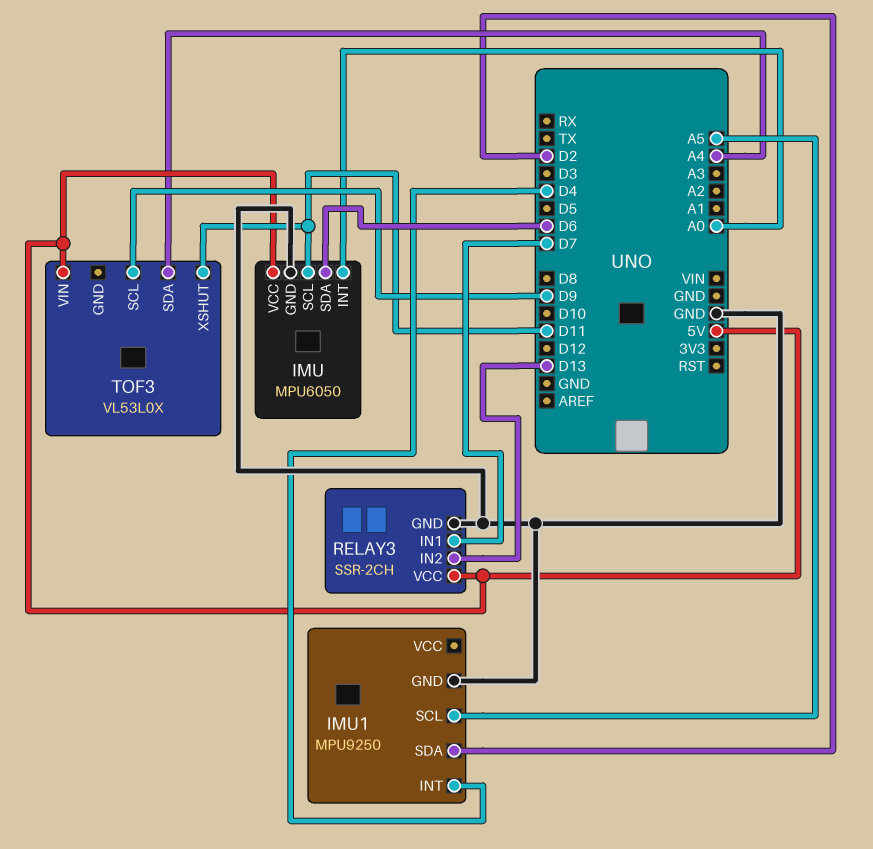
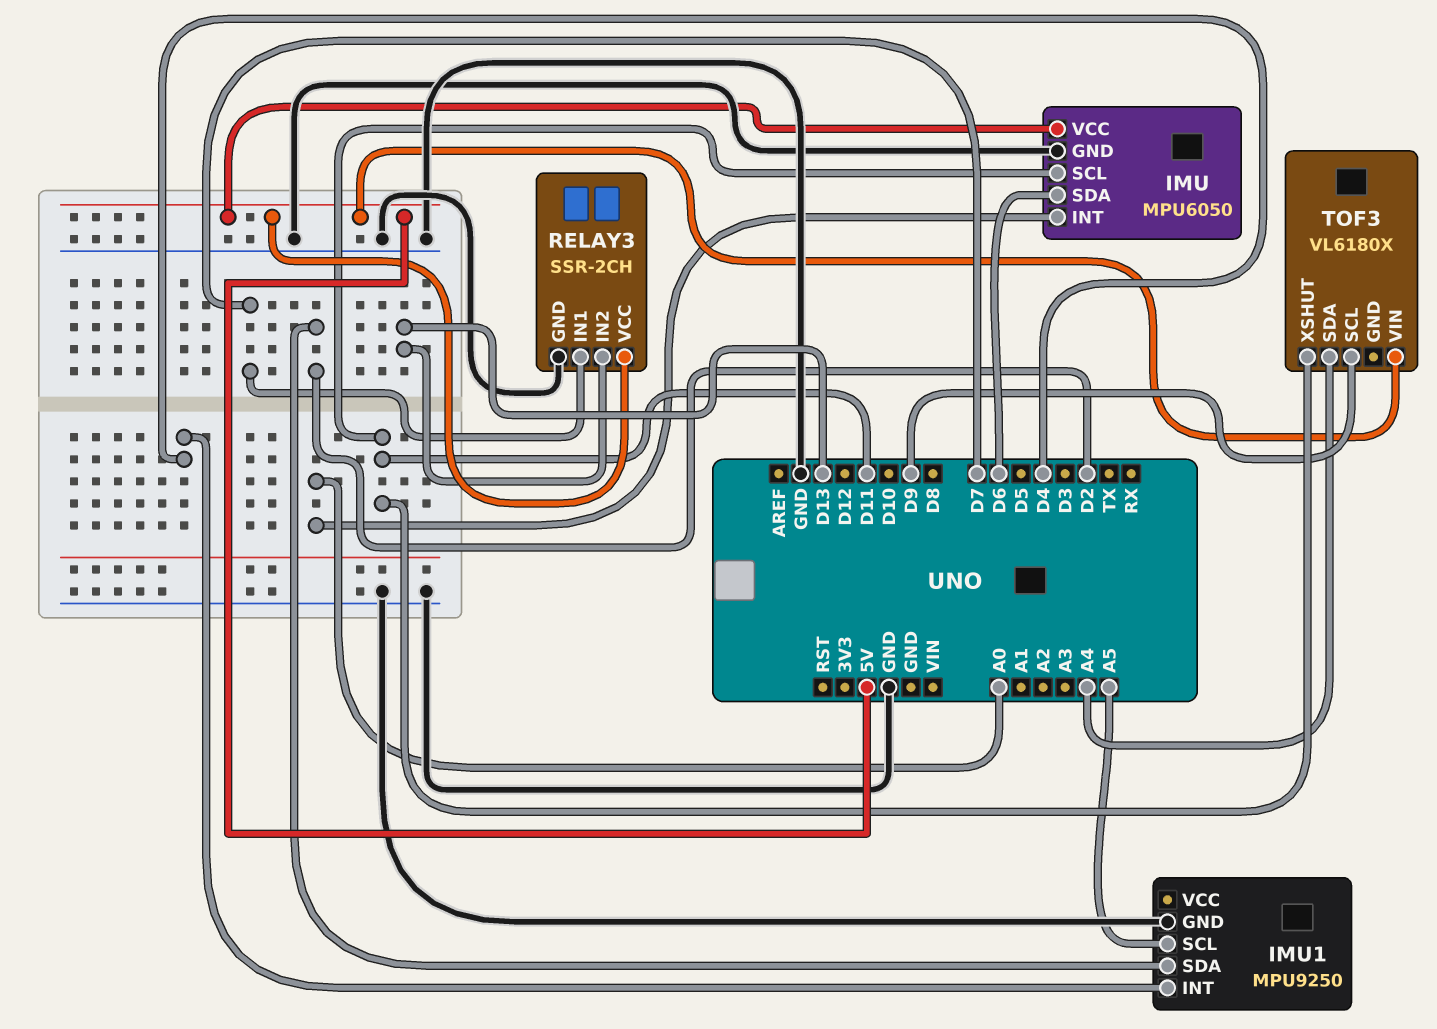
TOF3: VL53L0X -> VL6180X

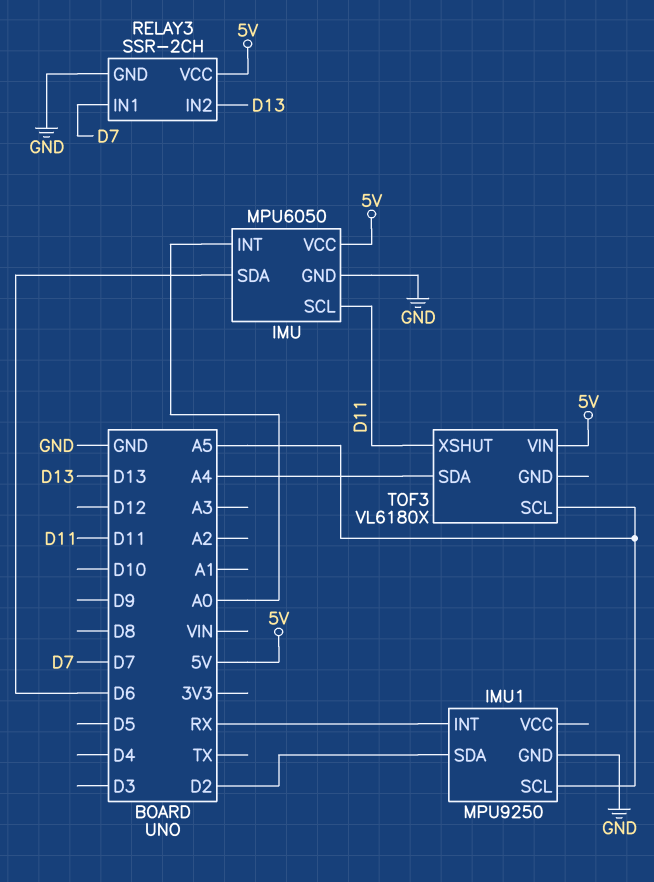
IMU1 pin INT: D4 -> RX
TOF3 pin SCL: D9 -> A5

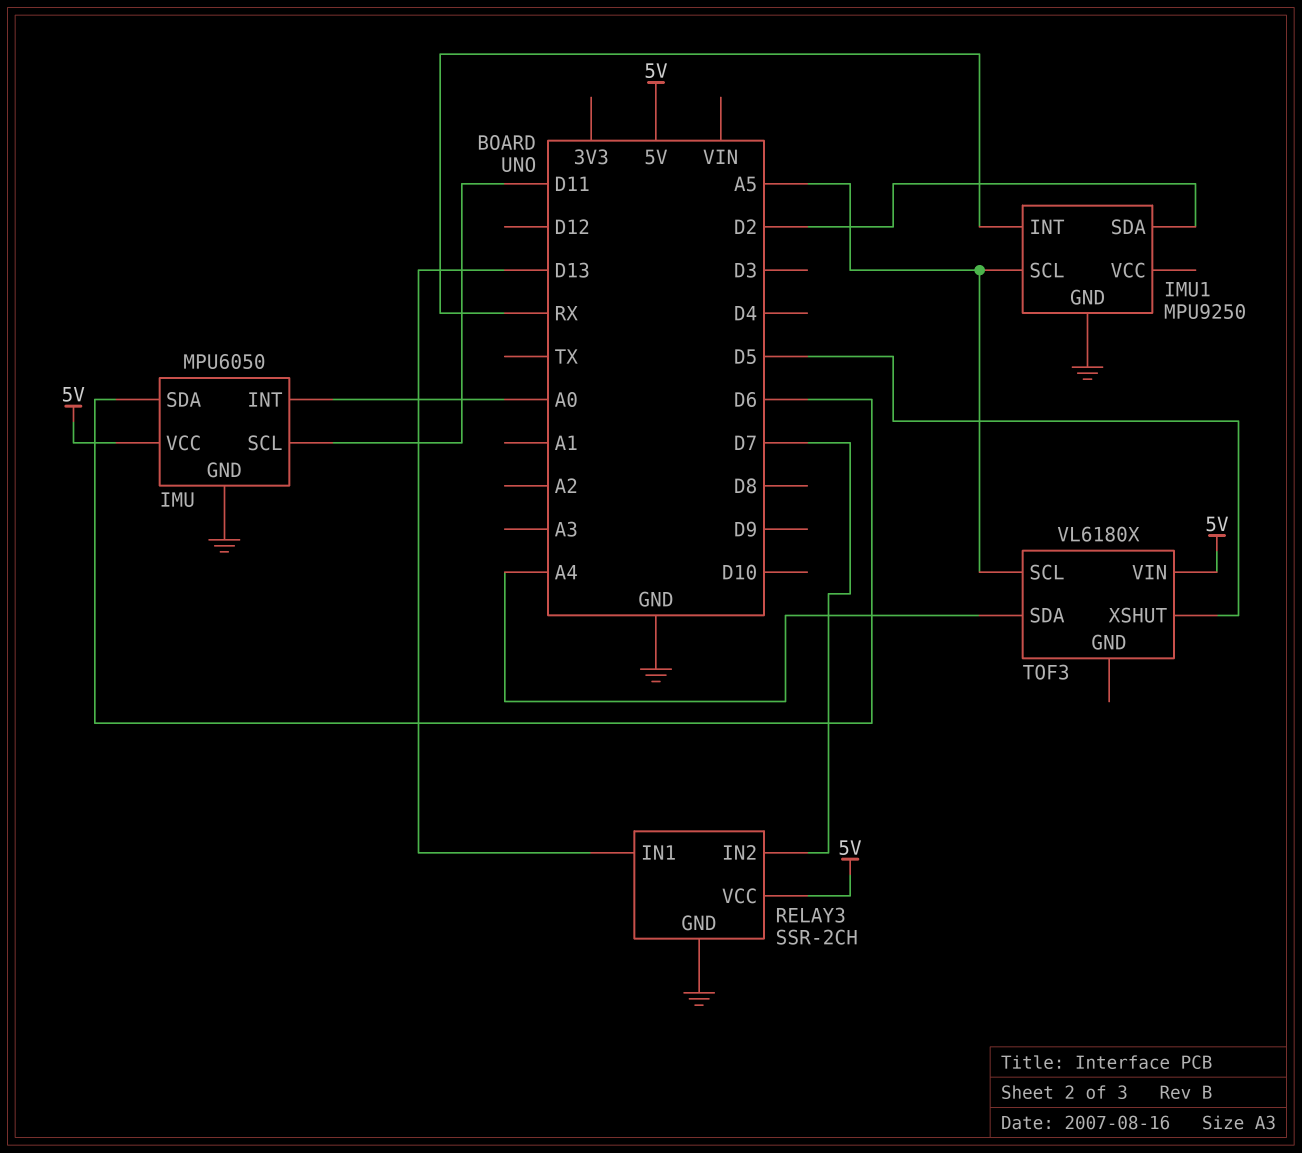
RELAY3 pin IN1: D7 -> D13
RELAY3 pin IN2: D13 -> D7
TOF3 pin XSHUT: D11 -> D5

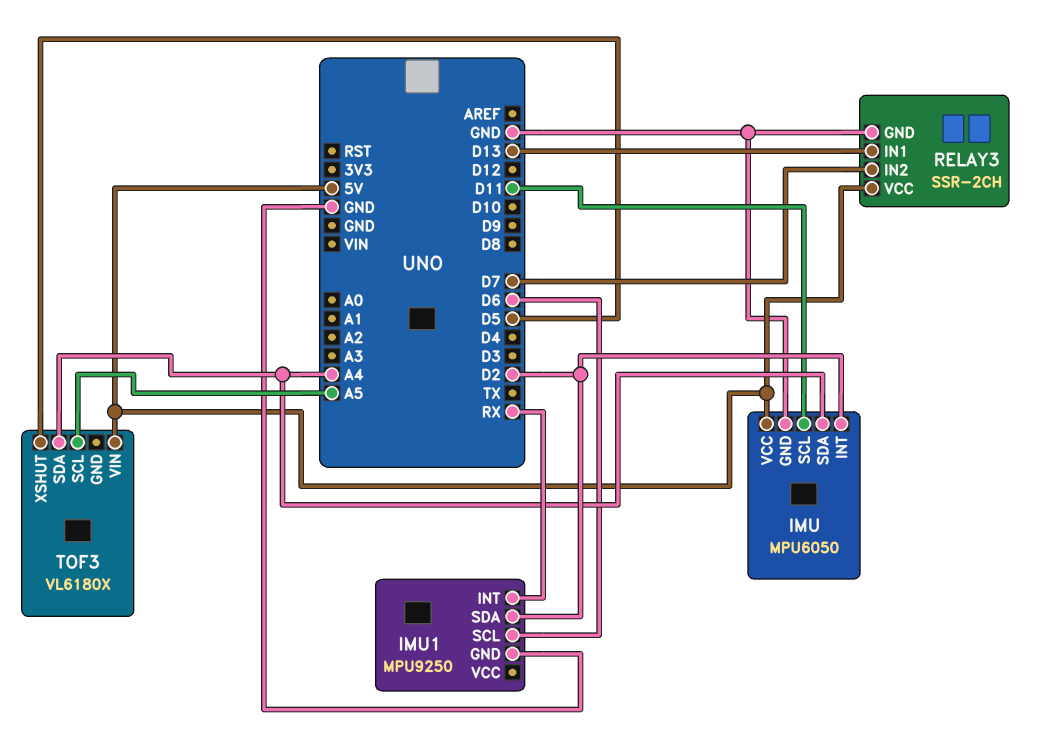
IMU pin INT: A0 -> D2
IMU pin SDA: D6 -> A4
IMU1 pin SCL: A5 -> D6

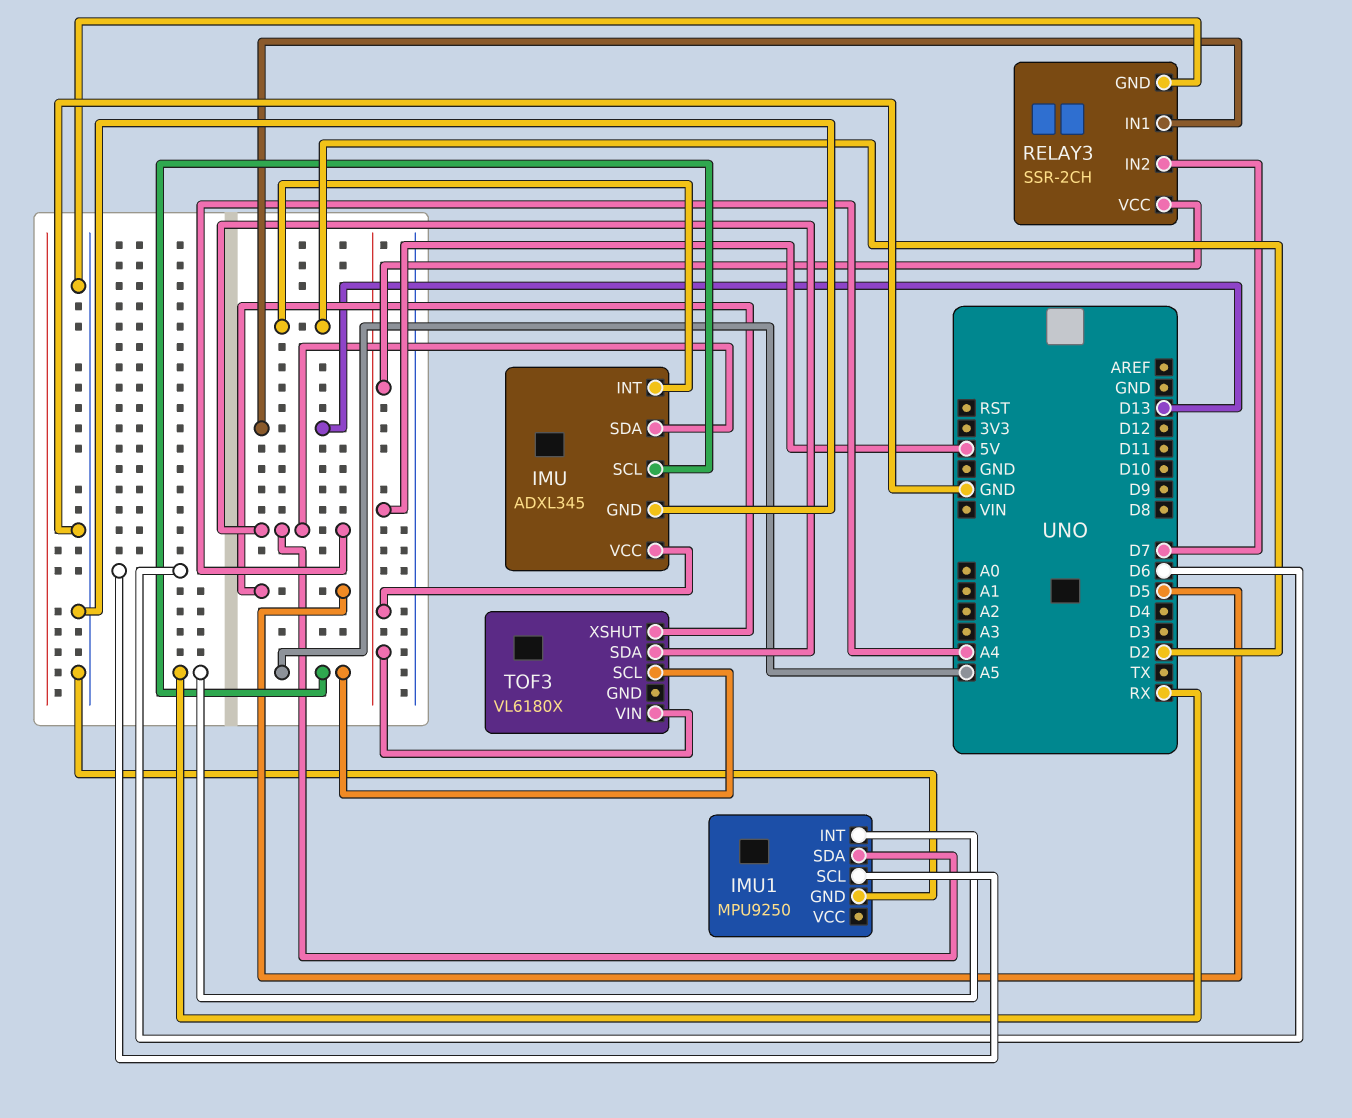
IMU: MPU6050 -> ADXL345
IMU pin SCL: D11 -> A5
IMU1 pin SDA: D2 -> A4

